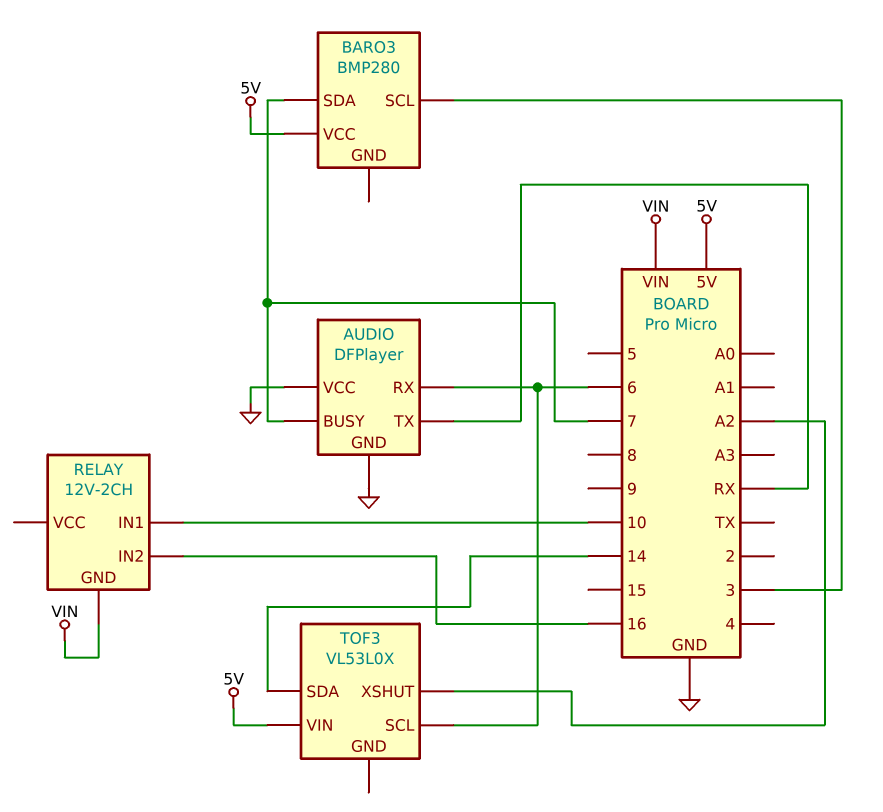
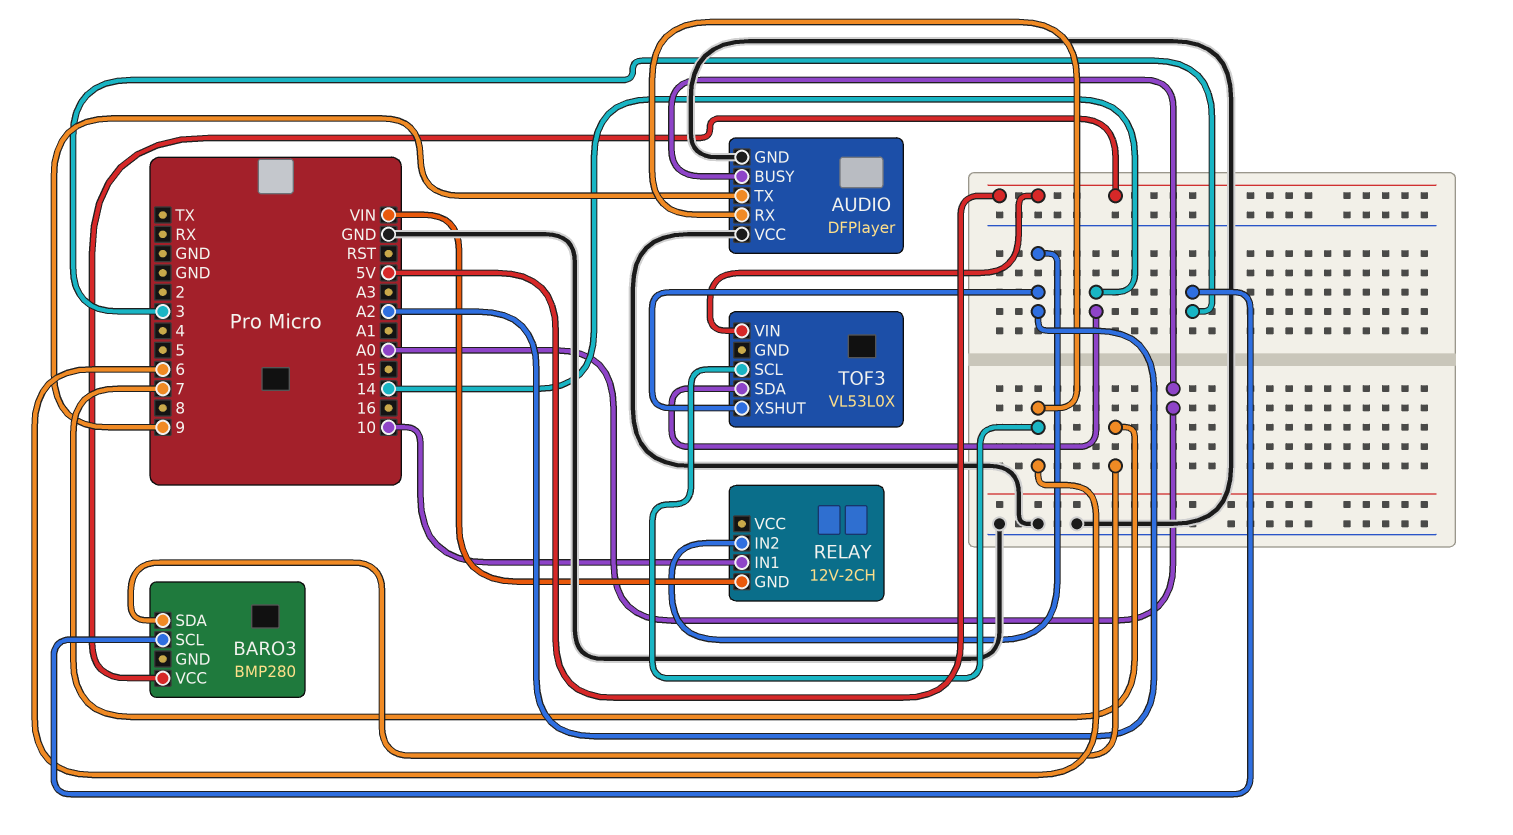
AUDIO pin BUSY: 7 -> A0
AUDIO pin TX: RX -> 9
RELAY pin IN2: 16 -> A2

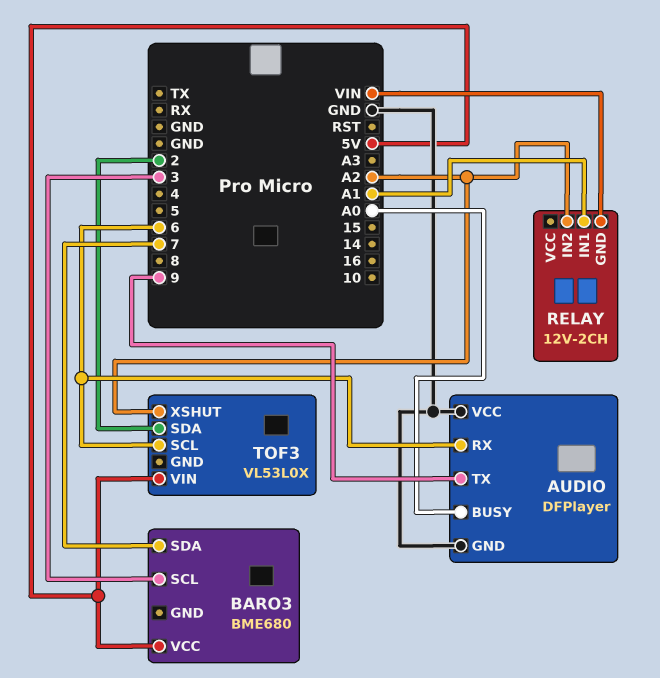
BARO3: BMP280 -> BME680
RELAY pin IN1: 10 -> A1
TOF3 pin SDA: 14 -> 2

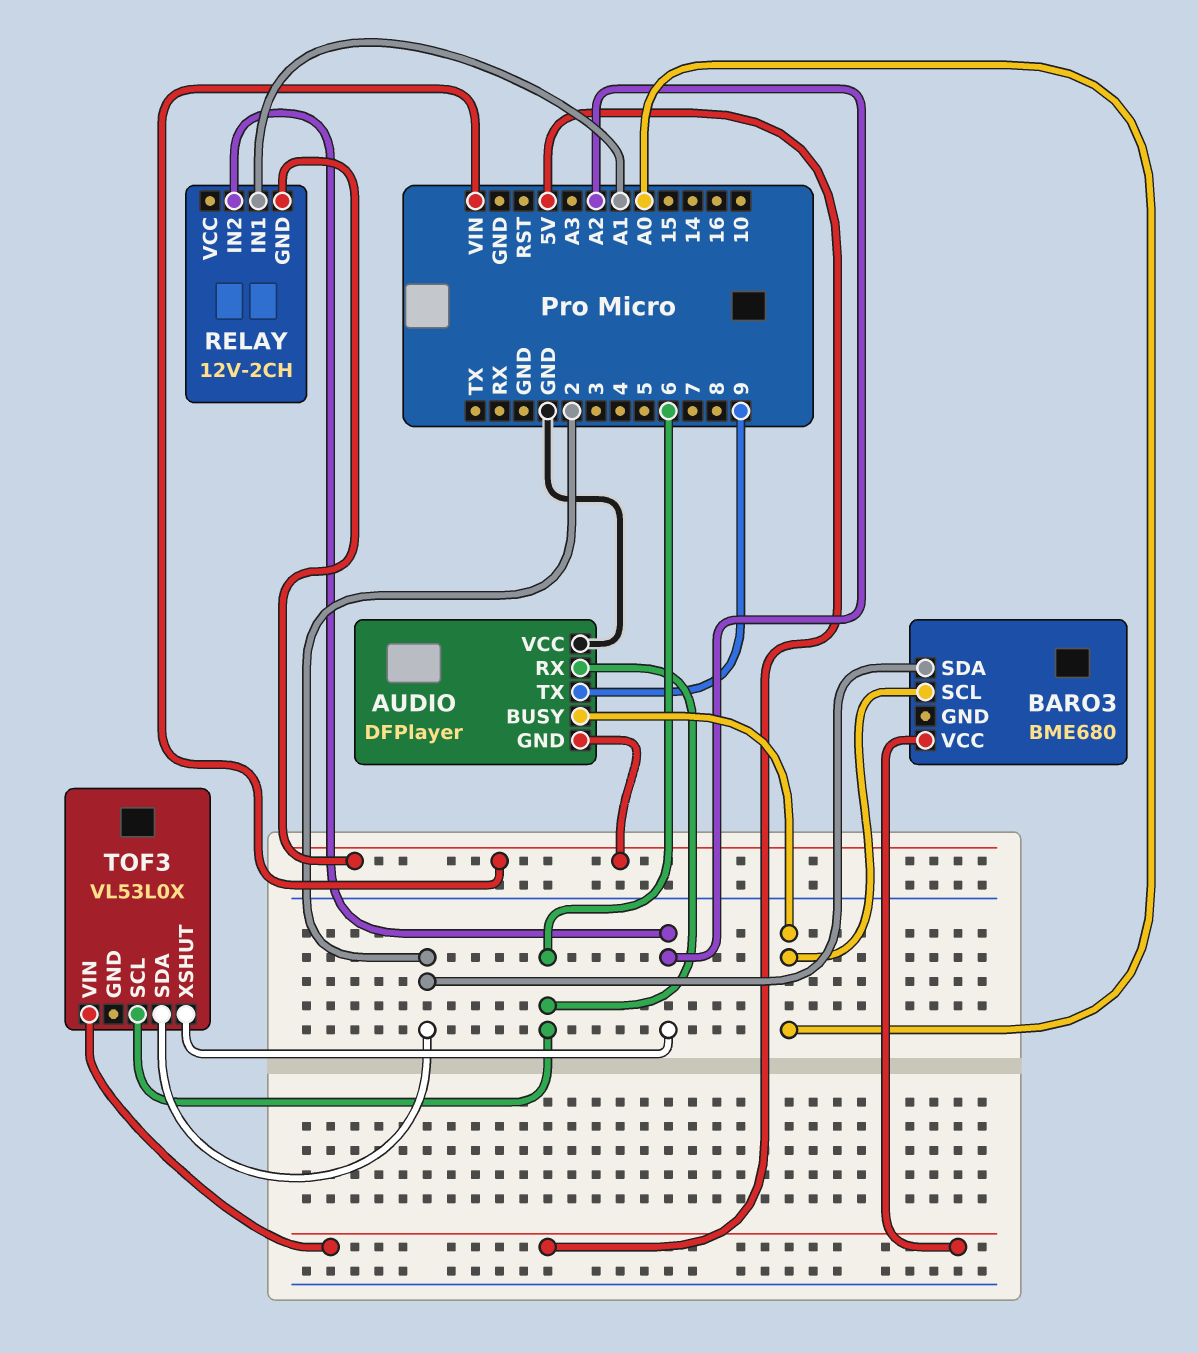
AUDIO pin GND: GND -> VIN
BARO3 pin SCL: 3 -> A0
BARO3 pin SDA: 7 -> 2

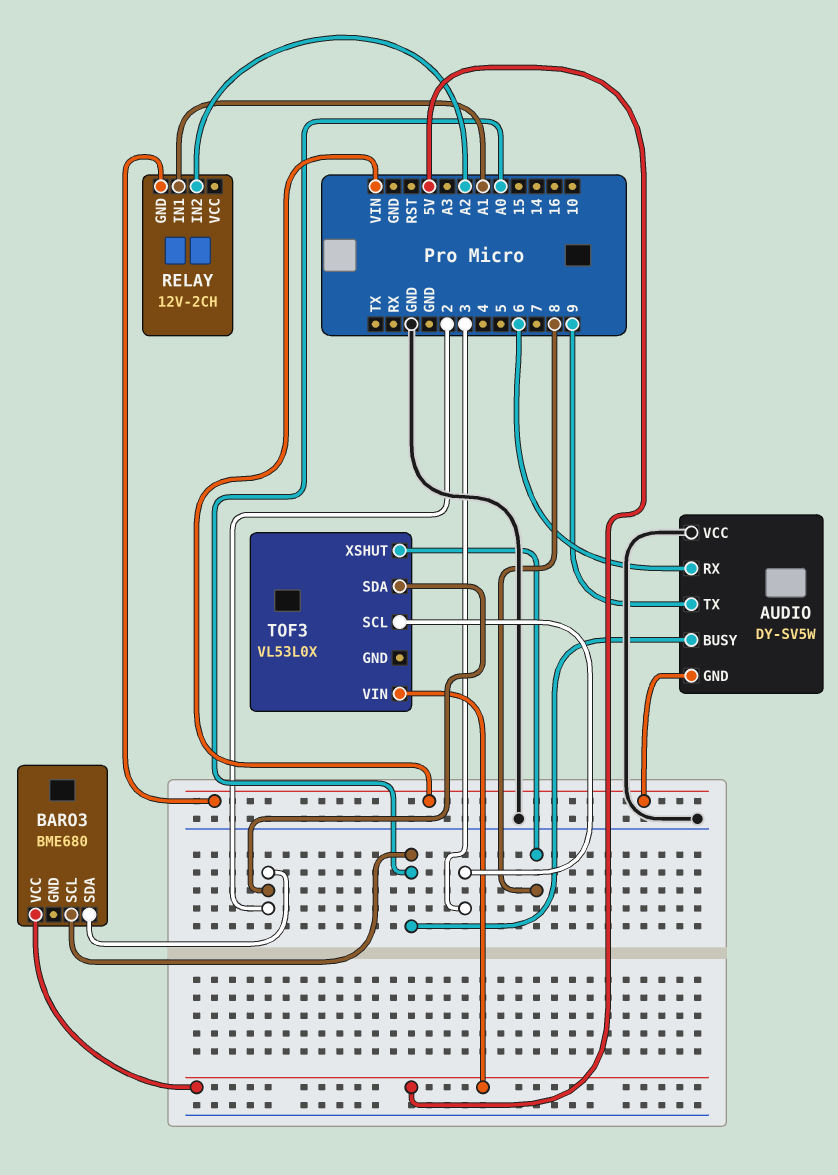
AUDIO: DFPlayer -> DY-SV5W
TOF3 pin SCL: 6 -> 3
TOF3 pin XSHUT: A2 -> 8

